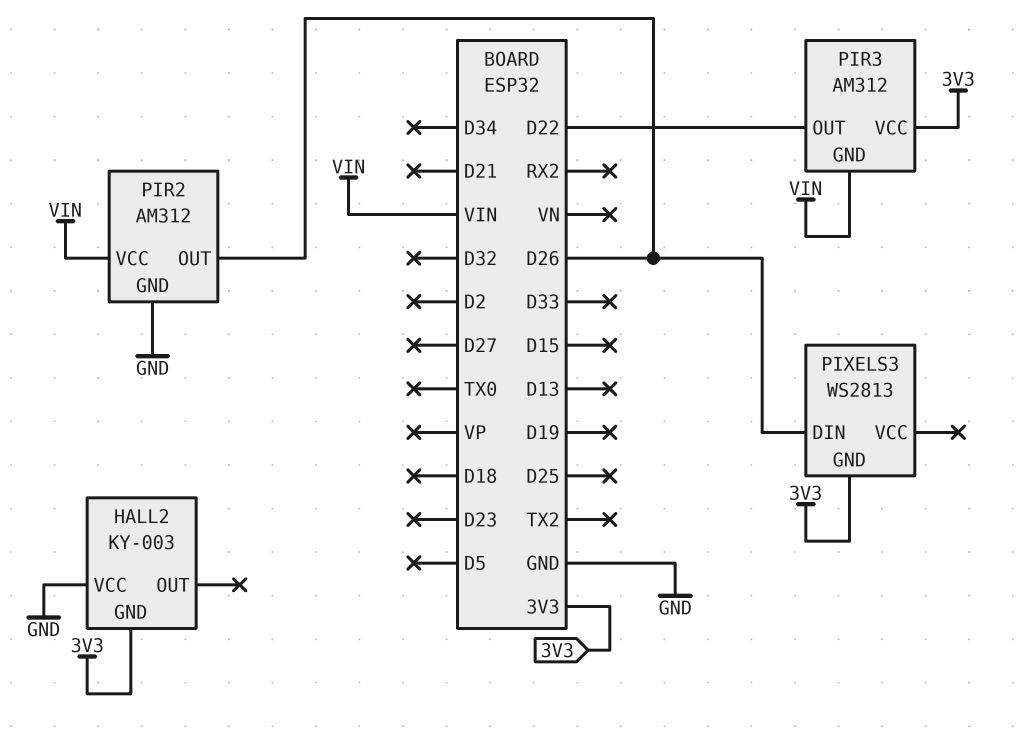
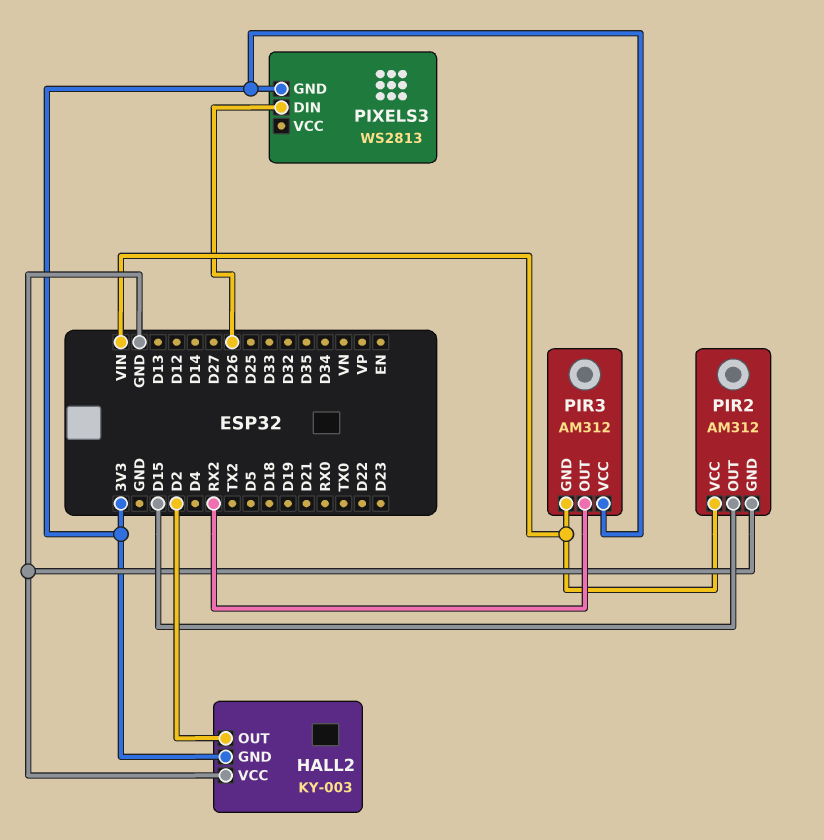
HALL2 pin OUT: none -> D2
PIR2 pin OUT: D26 -> D15
PIR3 pin OUT: D22 -> RX2

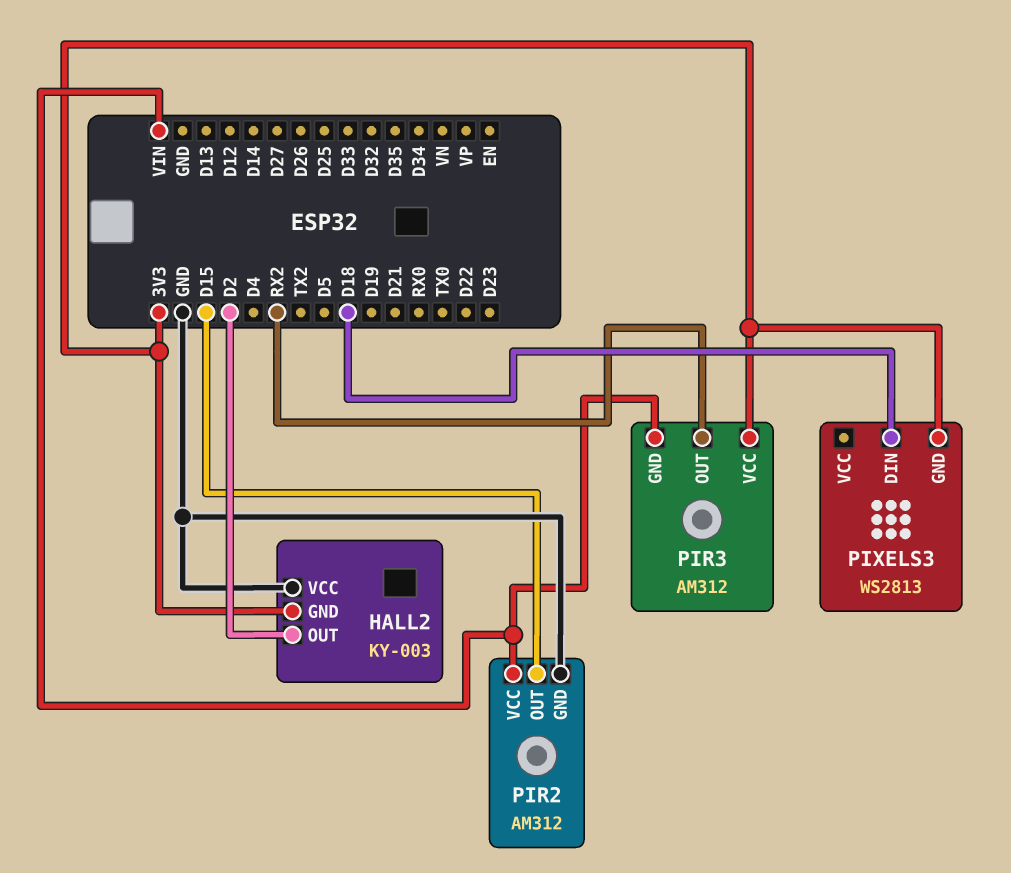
PIXELS3 pin DIN: D26 -> D18

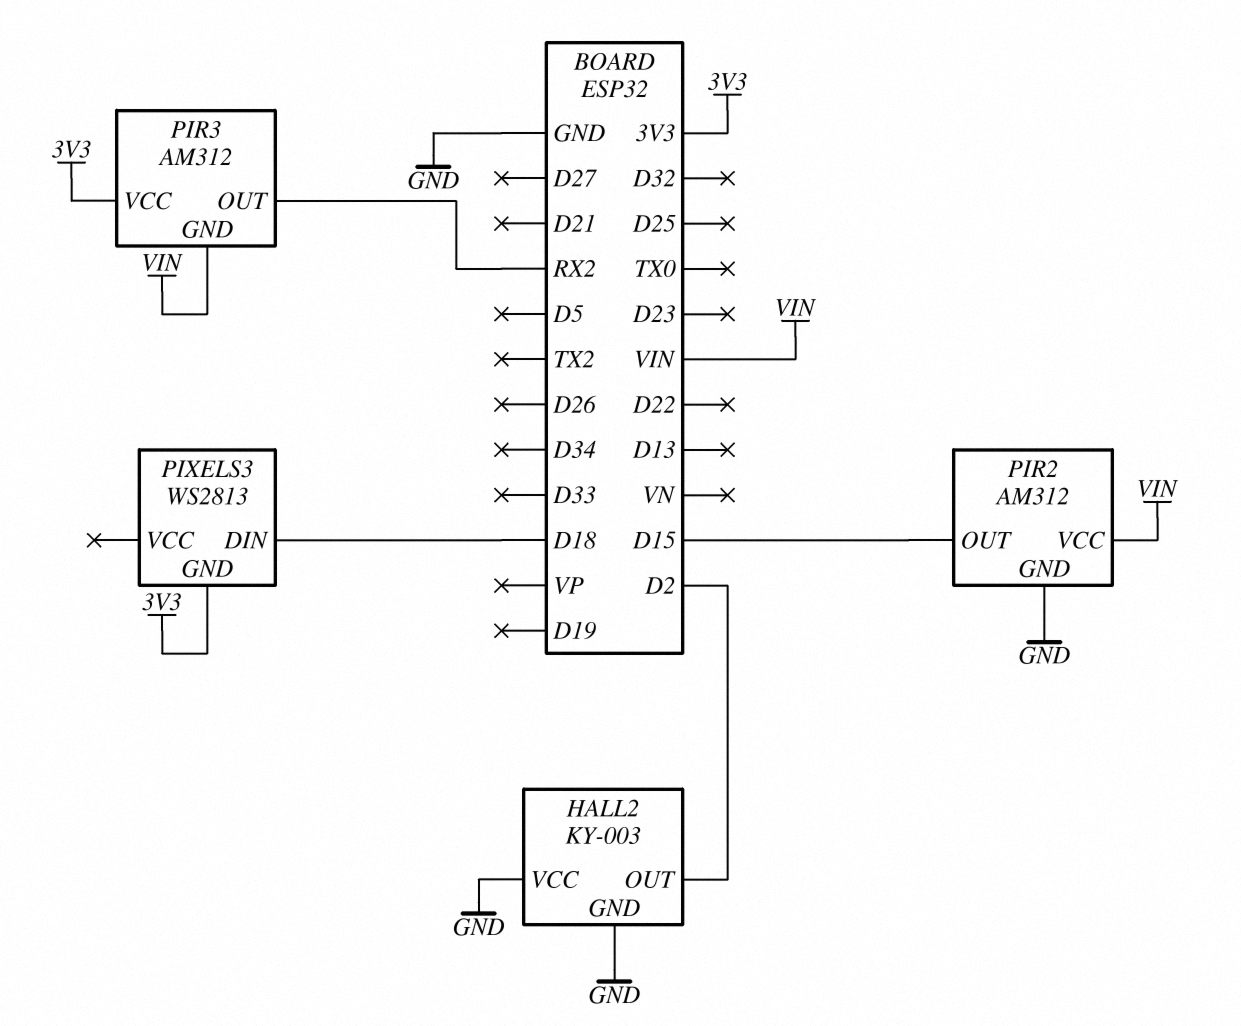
HALL2 pin GND: 3V3 -> GND

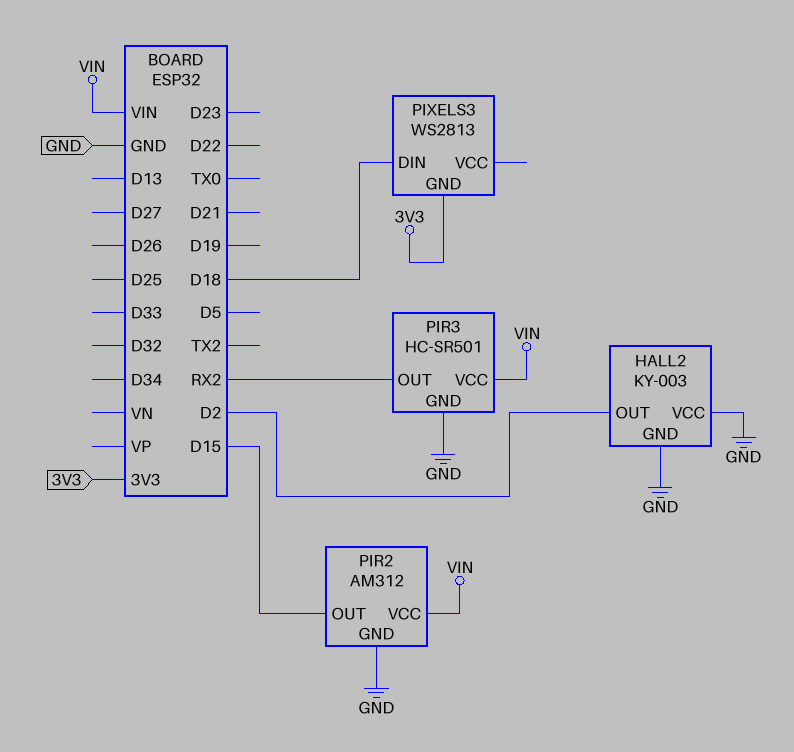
PIR3: AM312 -> HC-SR501
PIR3 pin GND: VIN -> GND
PIR3 pin VCC: 3V3 -> VIN

